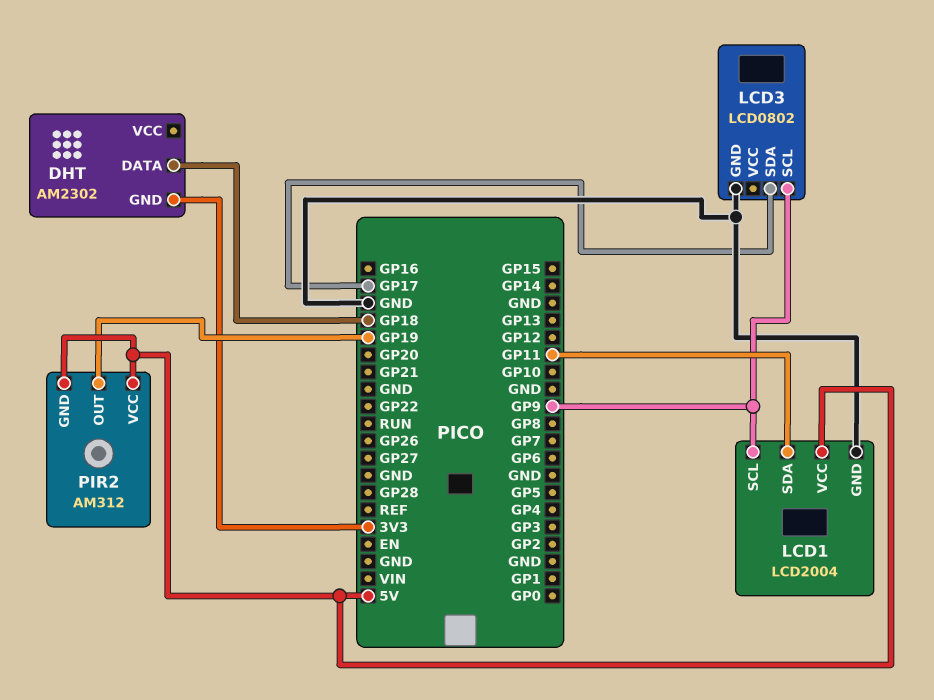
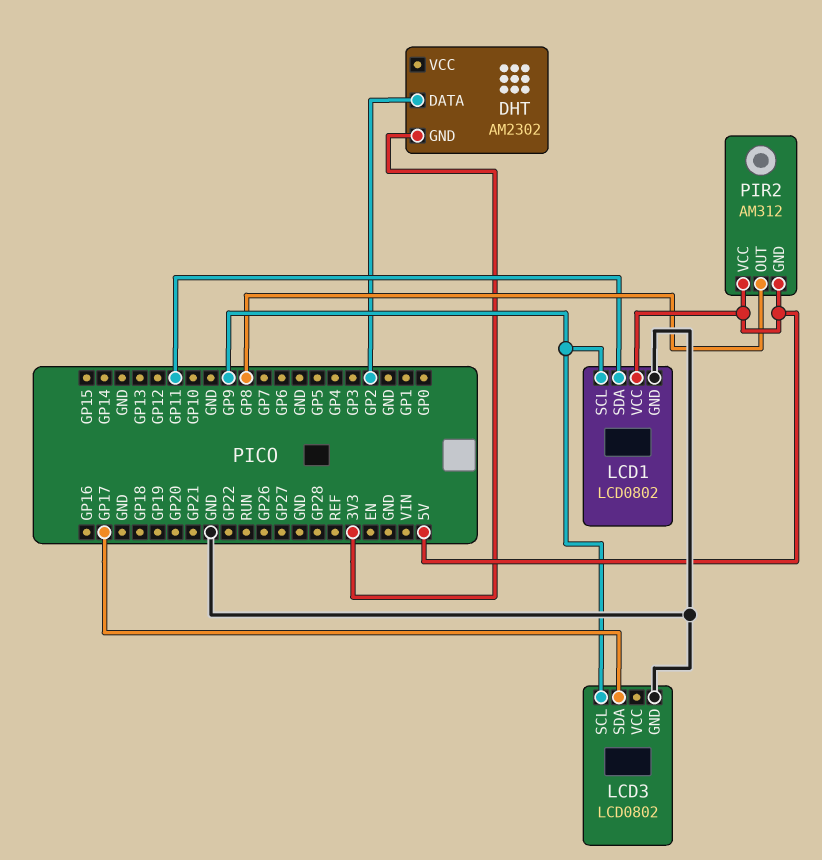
DHT pin DATA: GP18 -> GP2
LCD1: LCD2004 -> LCD0802
PIR2 pin OUT: GP19 -> GP8

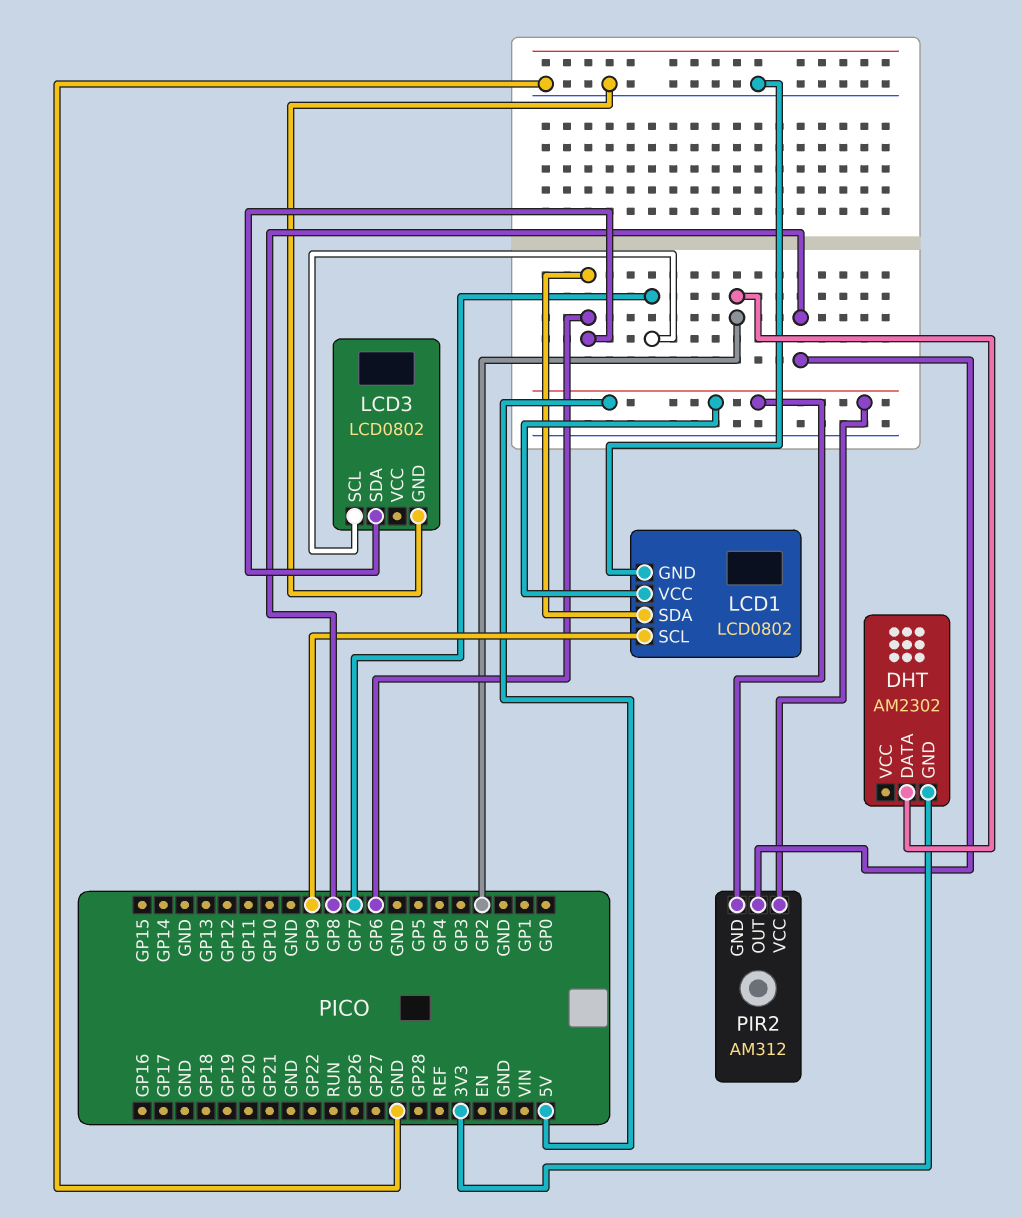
LCD1 pin SDA: GP11 -> GP6
LCD3 pin SCL: GP9 -> GP7
LCD3 pin SDA: GP17 -> GP6

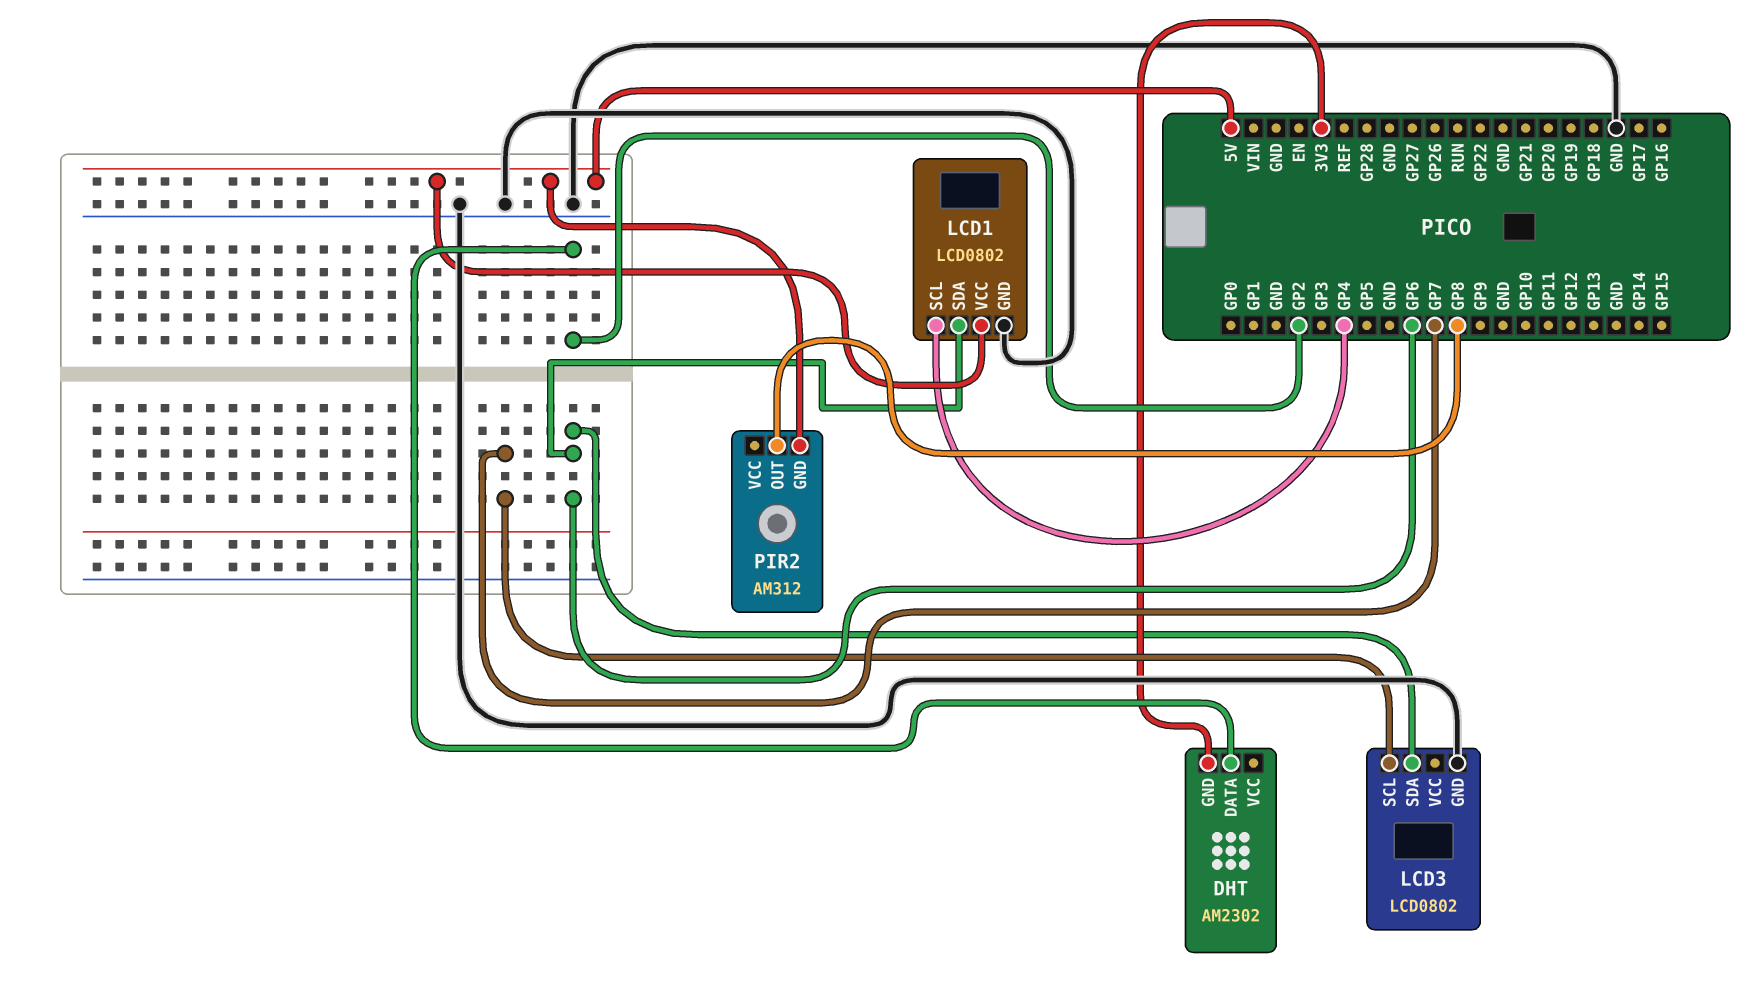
LCD1 pin SCL: GP9 -> GP4
PIR2 pin VCC: 5V -> none

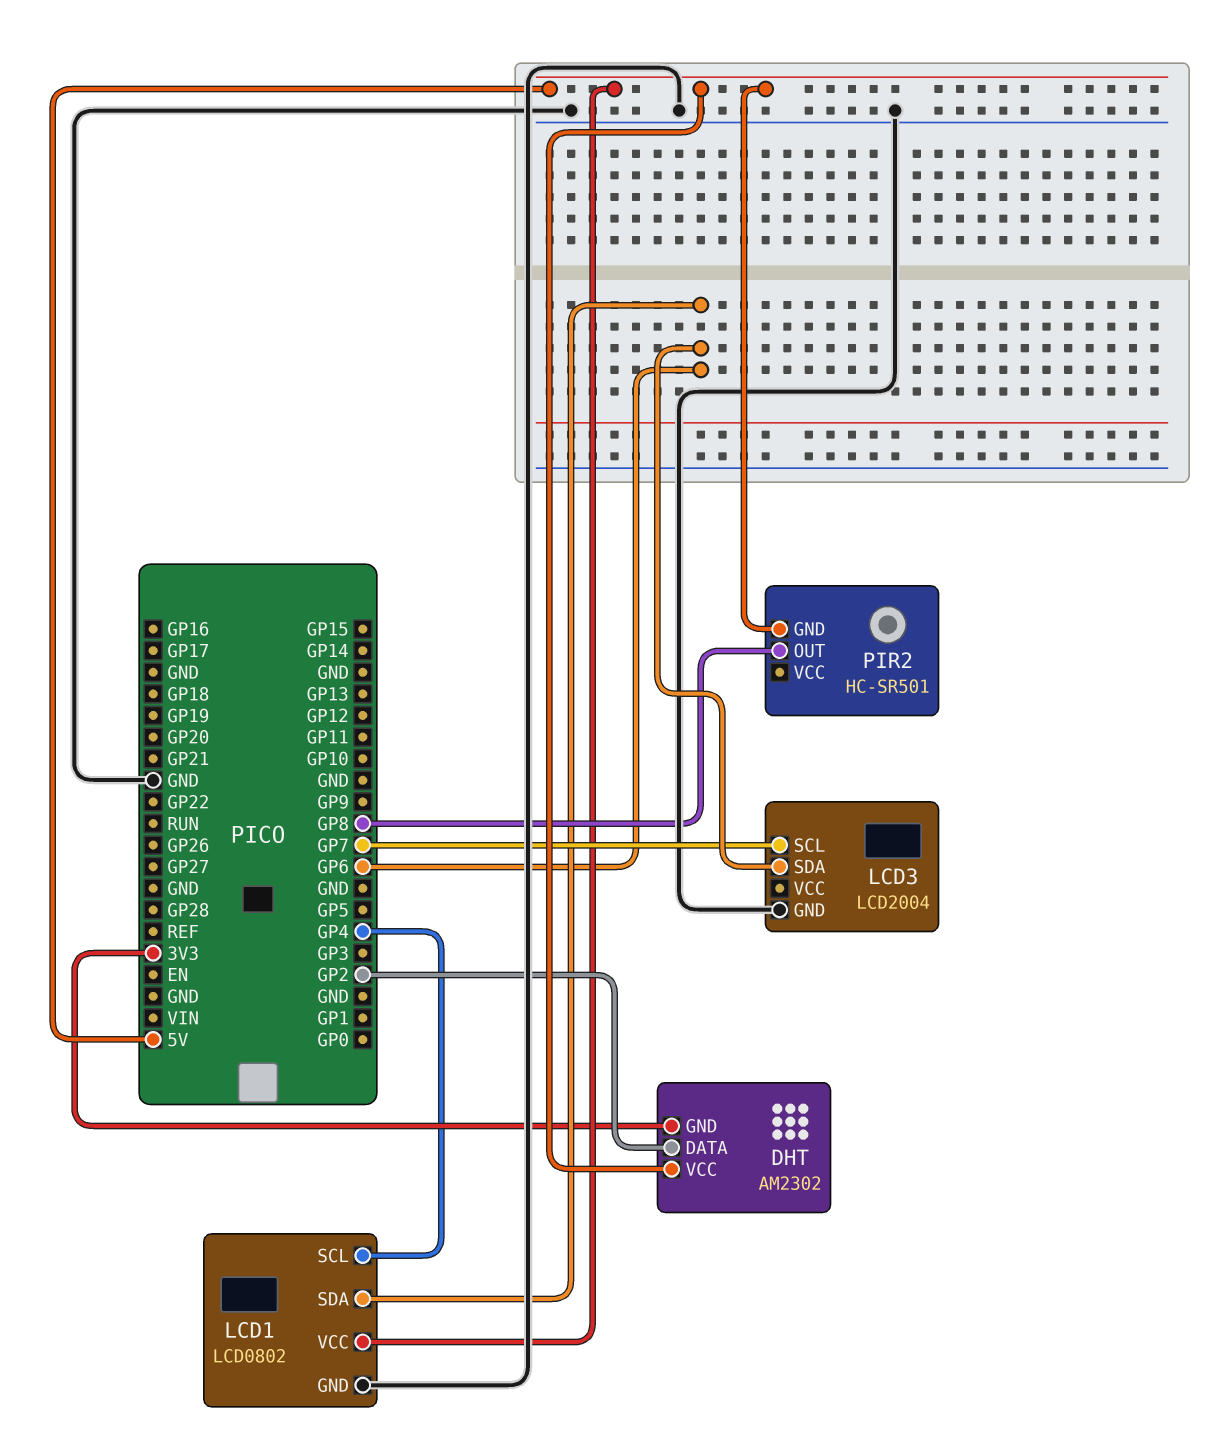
DHT pin VCC: none -> 5V
LCD3: LCD0802 -> LCD2004
PIR2: AM312 -> HC-SR501

